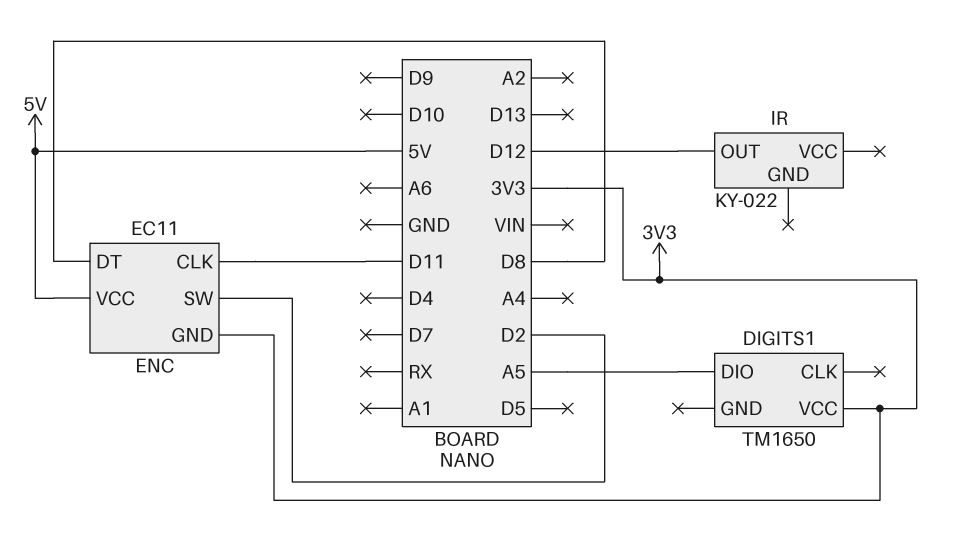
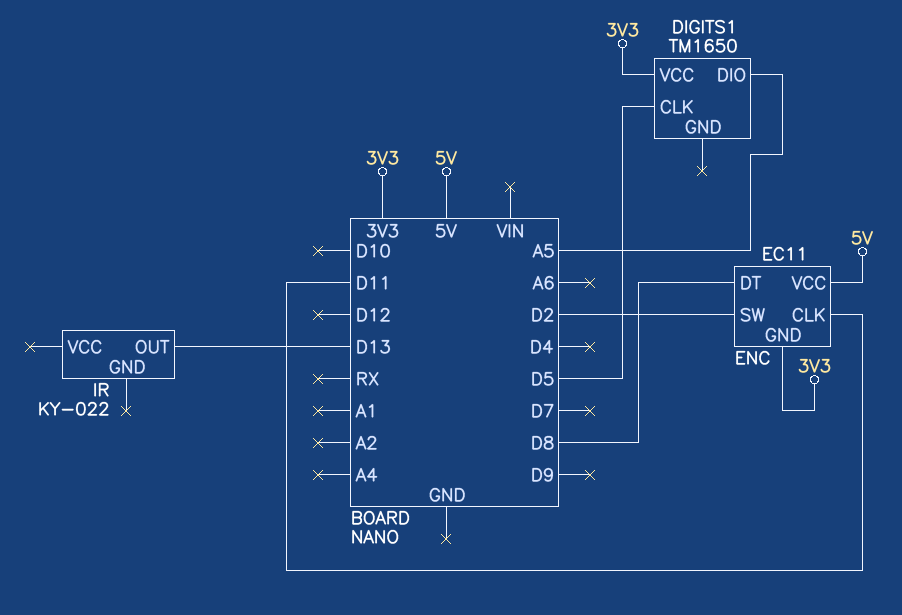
DIGITS1 pin CLK: none -> D5
IR pin OUT: D12 -> D13

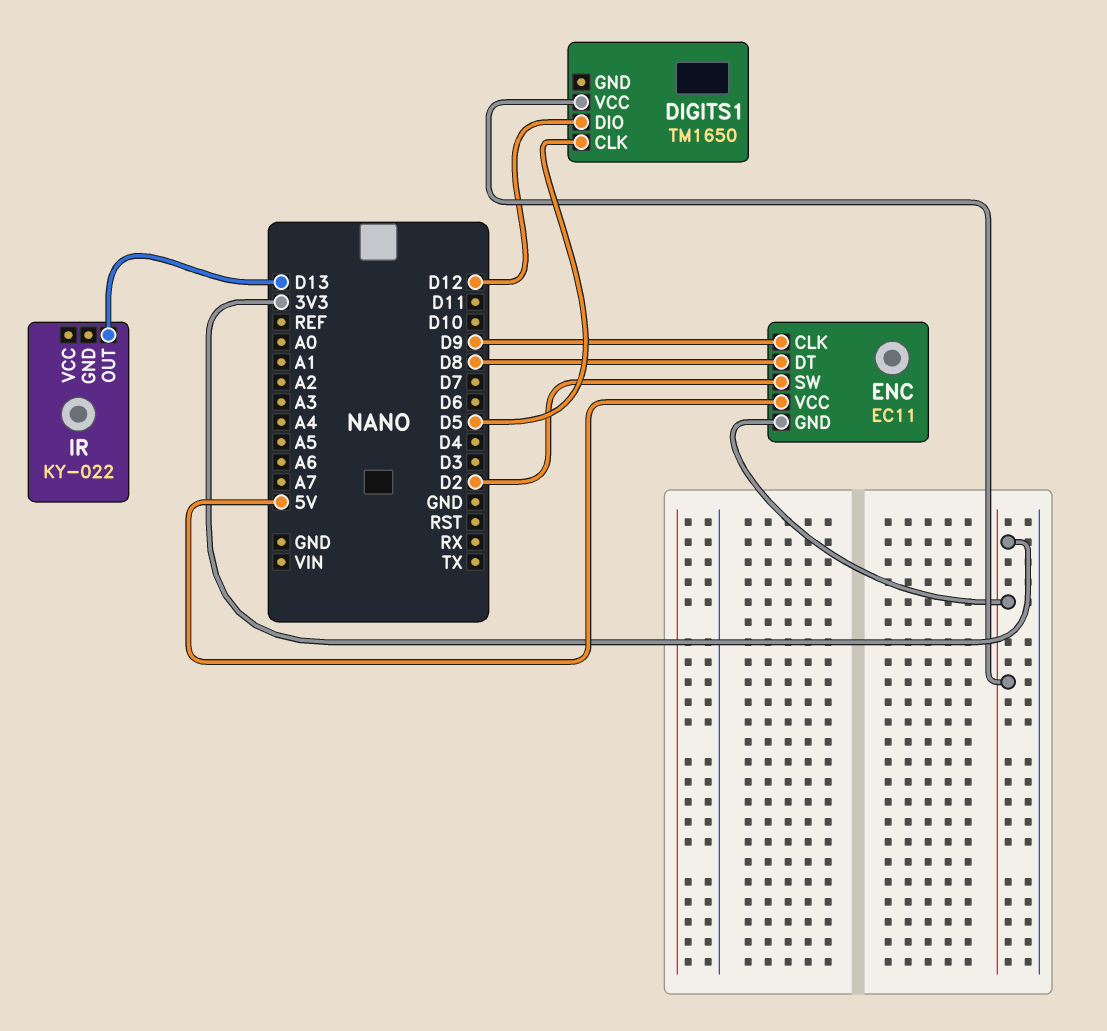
DIGITS1 pin DIO: A5 -> D12
ENC pin CLK: D11 -> D9

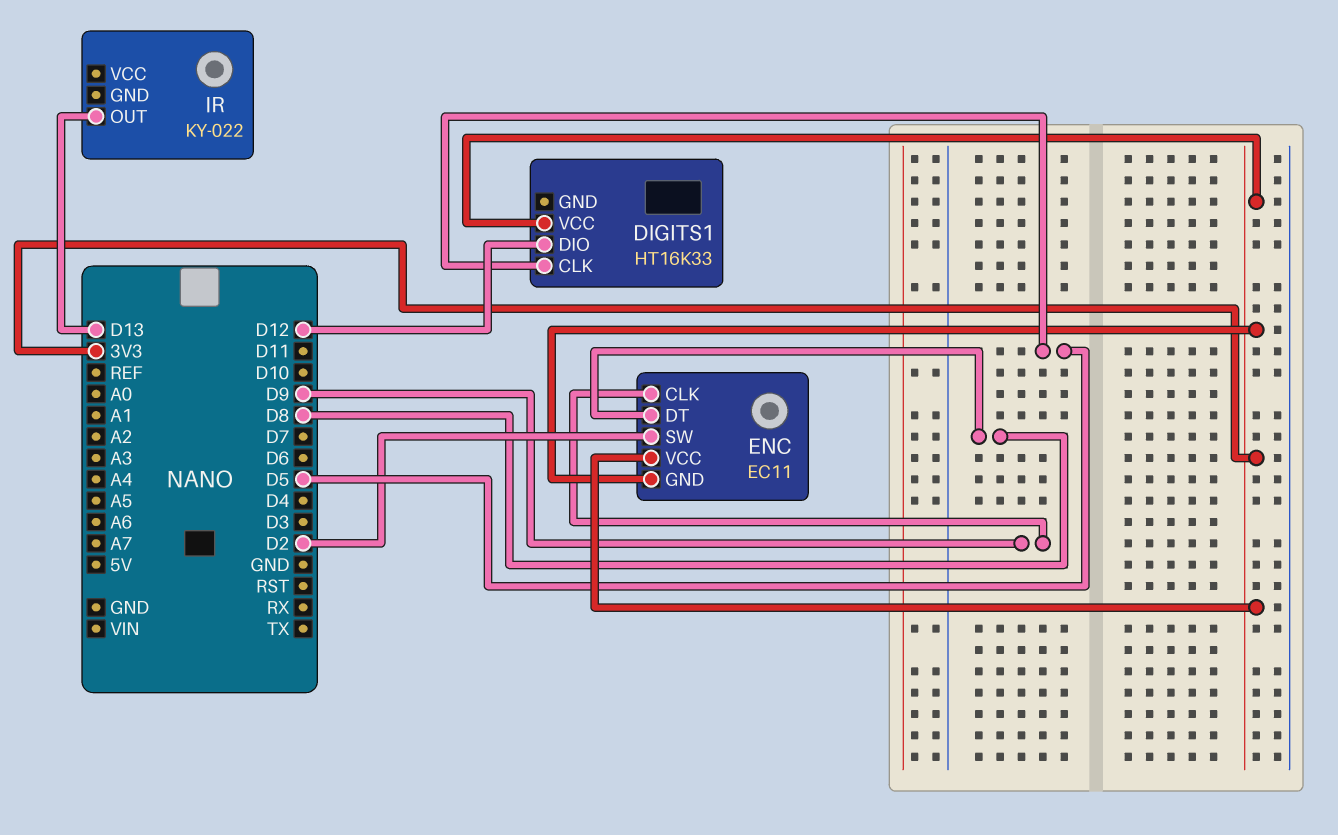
DIGITS1: TM1650 -> HT16K33
ENC pin VCC: 5V -> 3V3

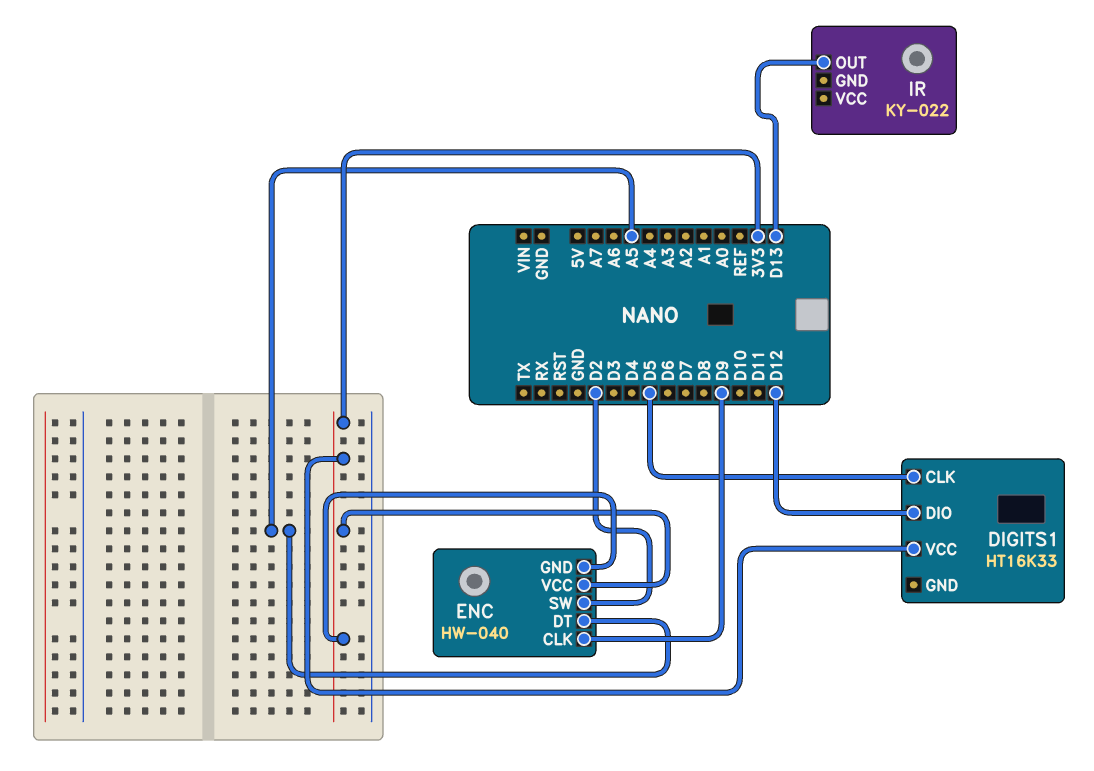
ENC: EC11 -> HW-040
ENC pin DT: D8 -> A5

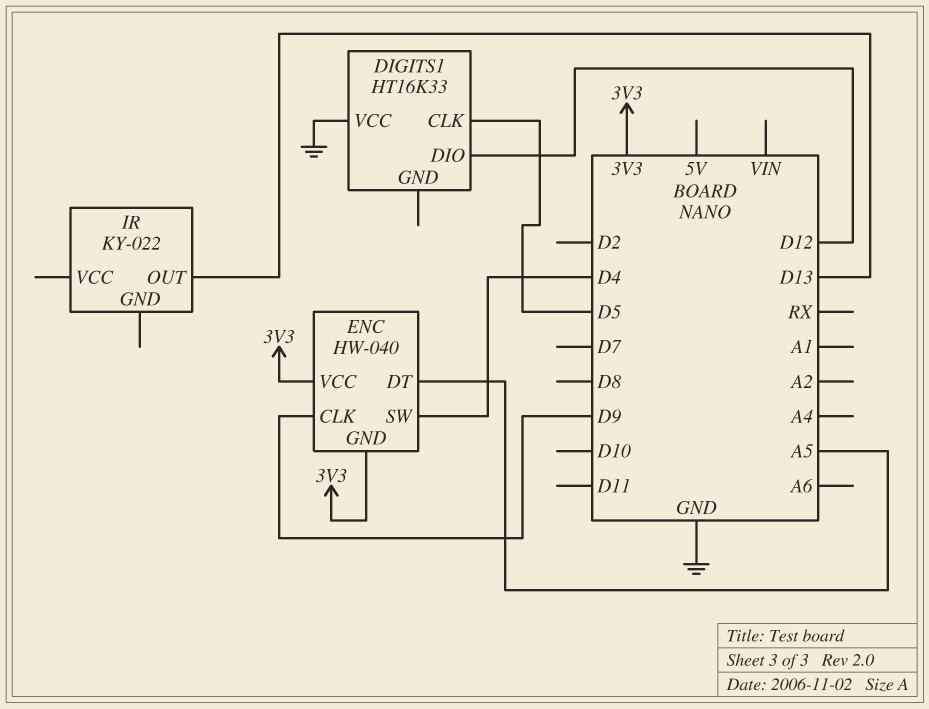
DIGITS1 pin VCC: 3V3 -> GND
ENC pin SW: D2 -> D4

